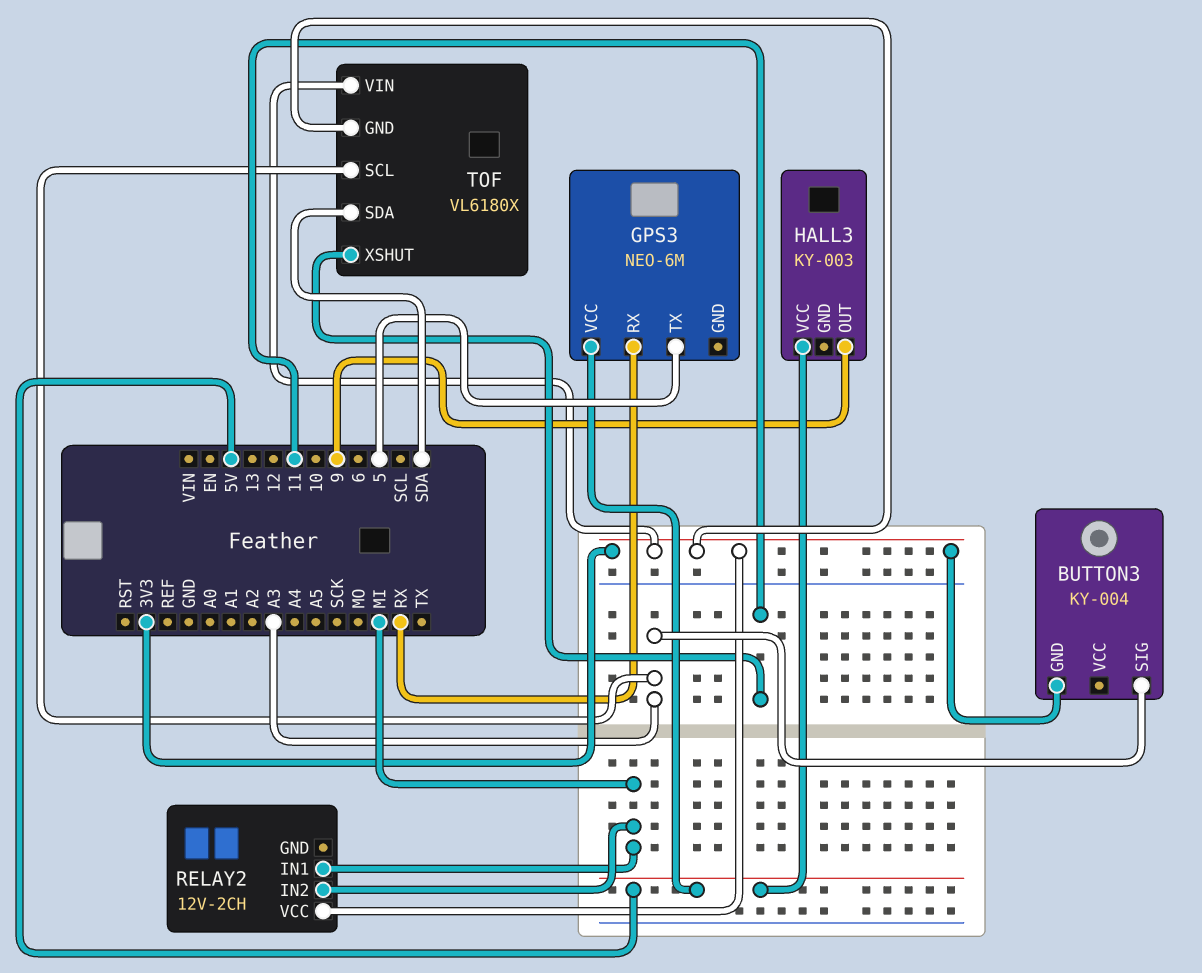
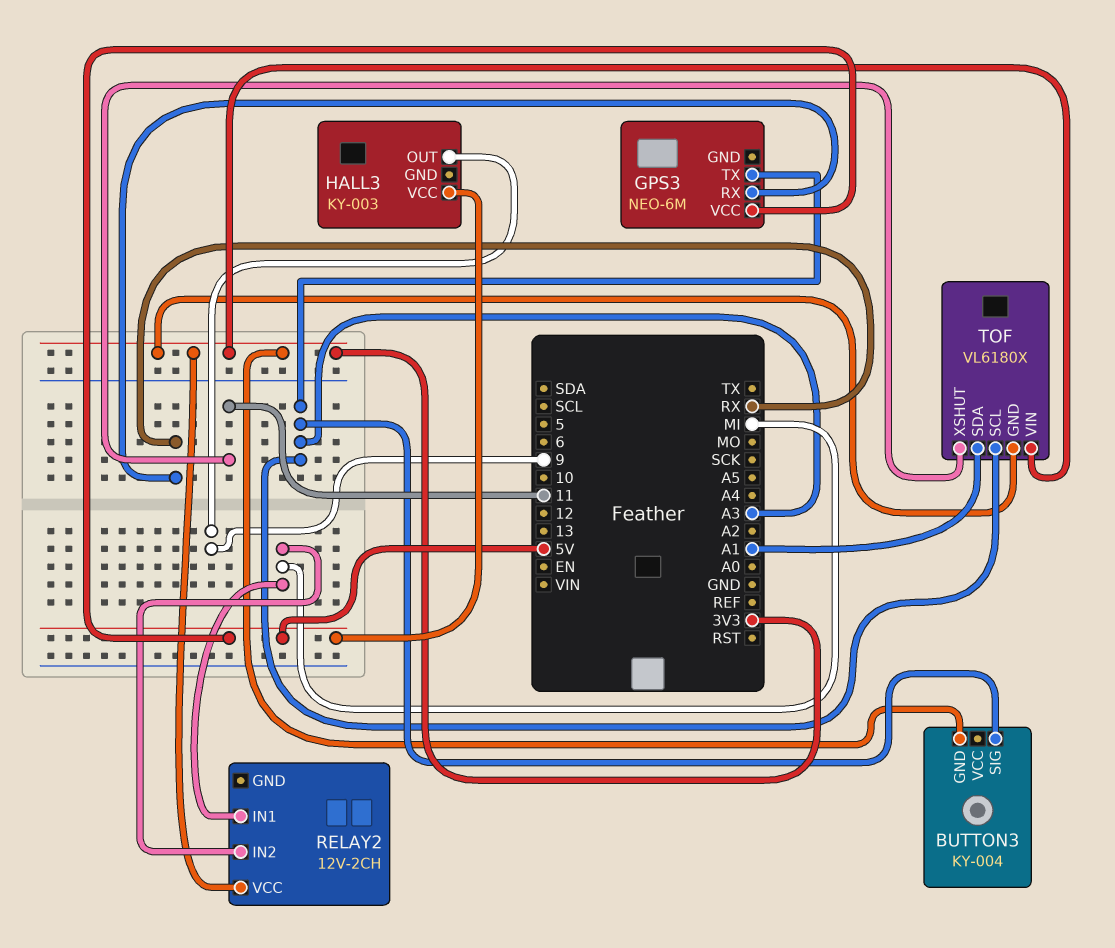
GPS3 pin TX: 5 -> A3
TOF pin SDA: SDA -> A1

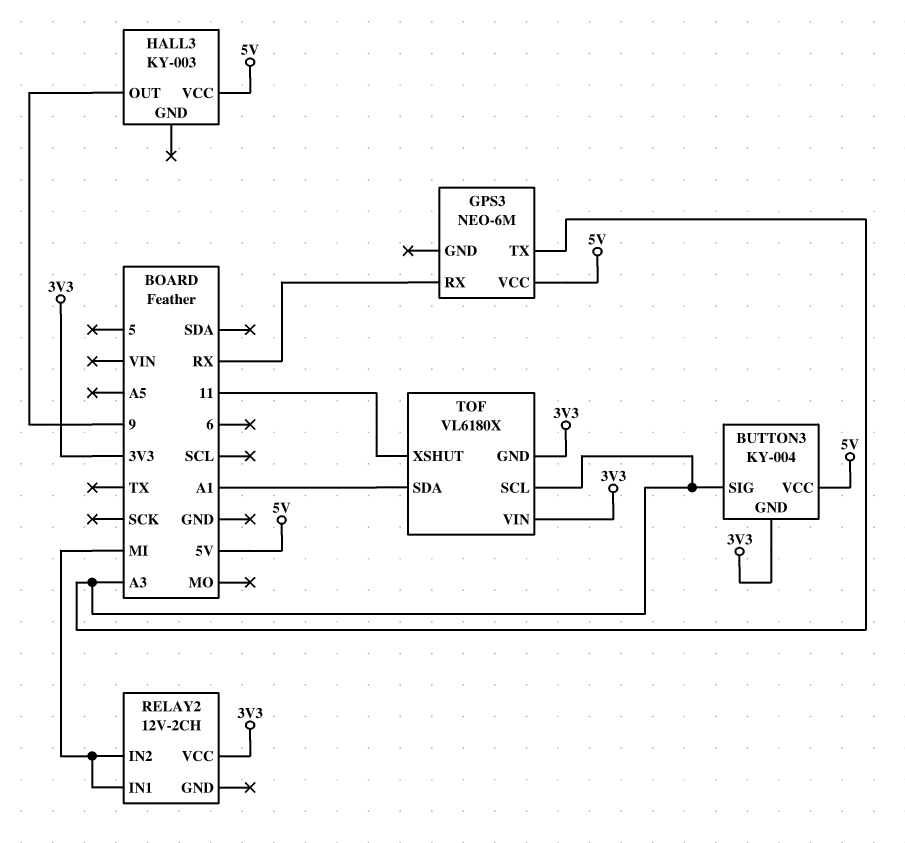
BUTTON3 pin VCC: none -> 5V

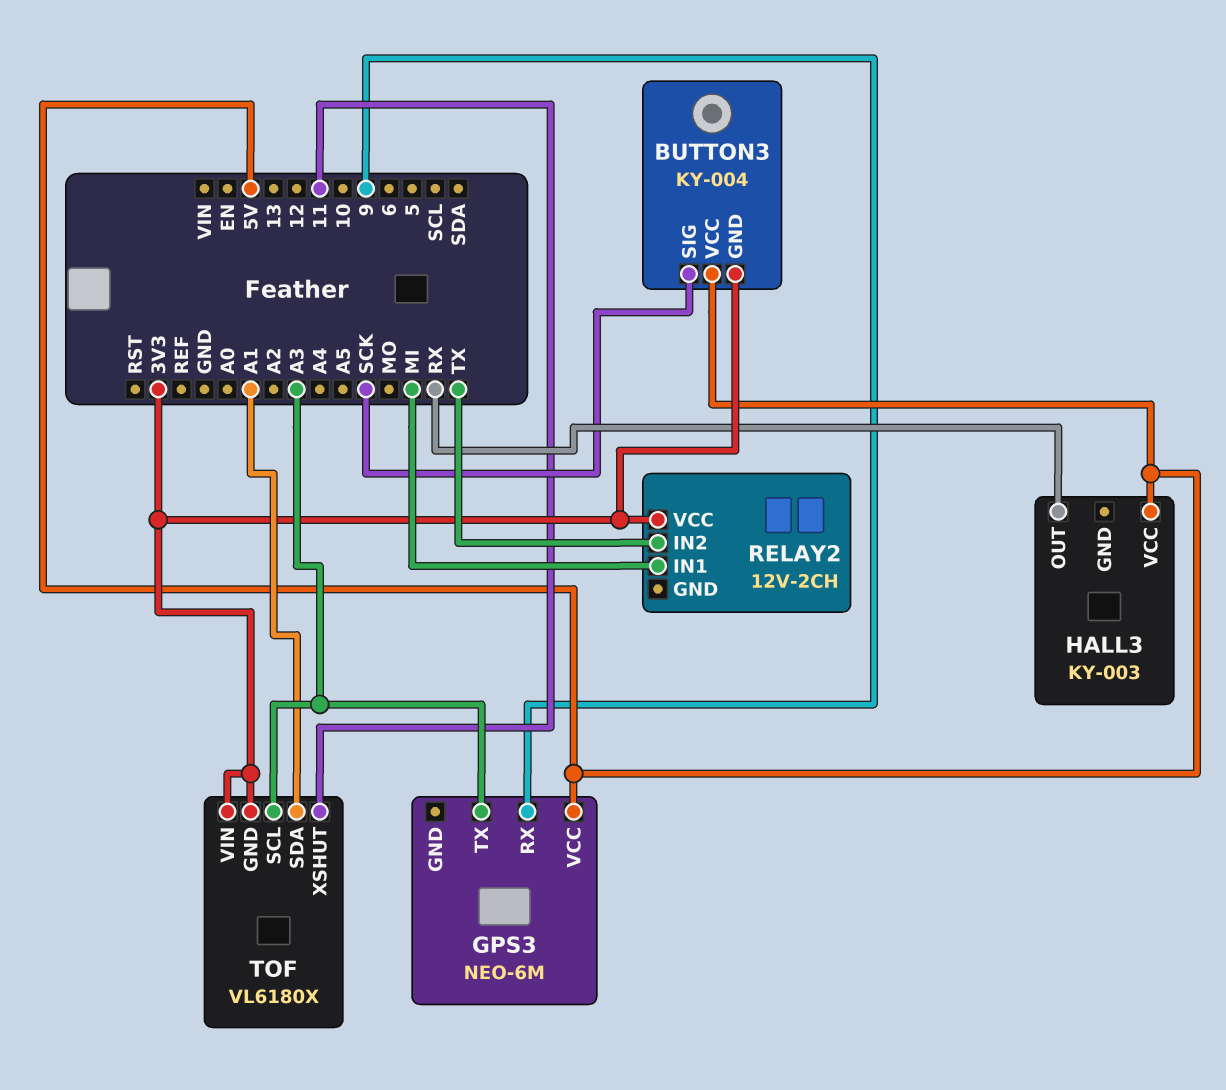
BUTTON3 pin SIG: A3 -> SCK
GPS3 pin RX: RX -> 9
HALL3 pin OUT: 9 -> RX
RELAY2 pin IN2: MI -> TX

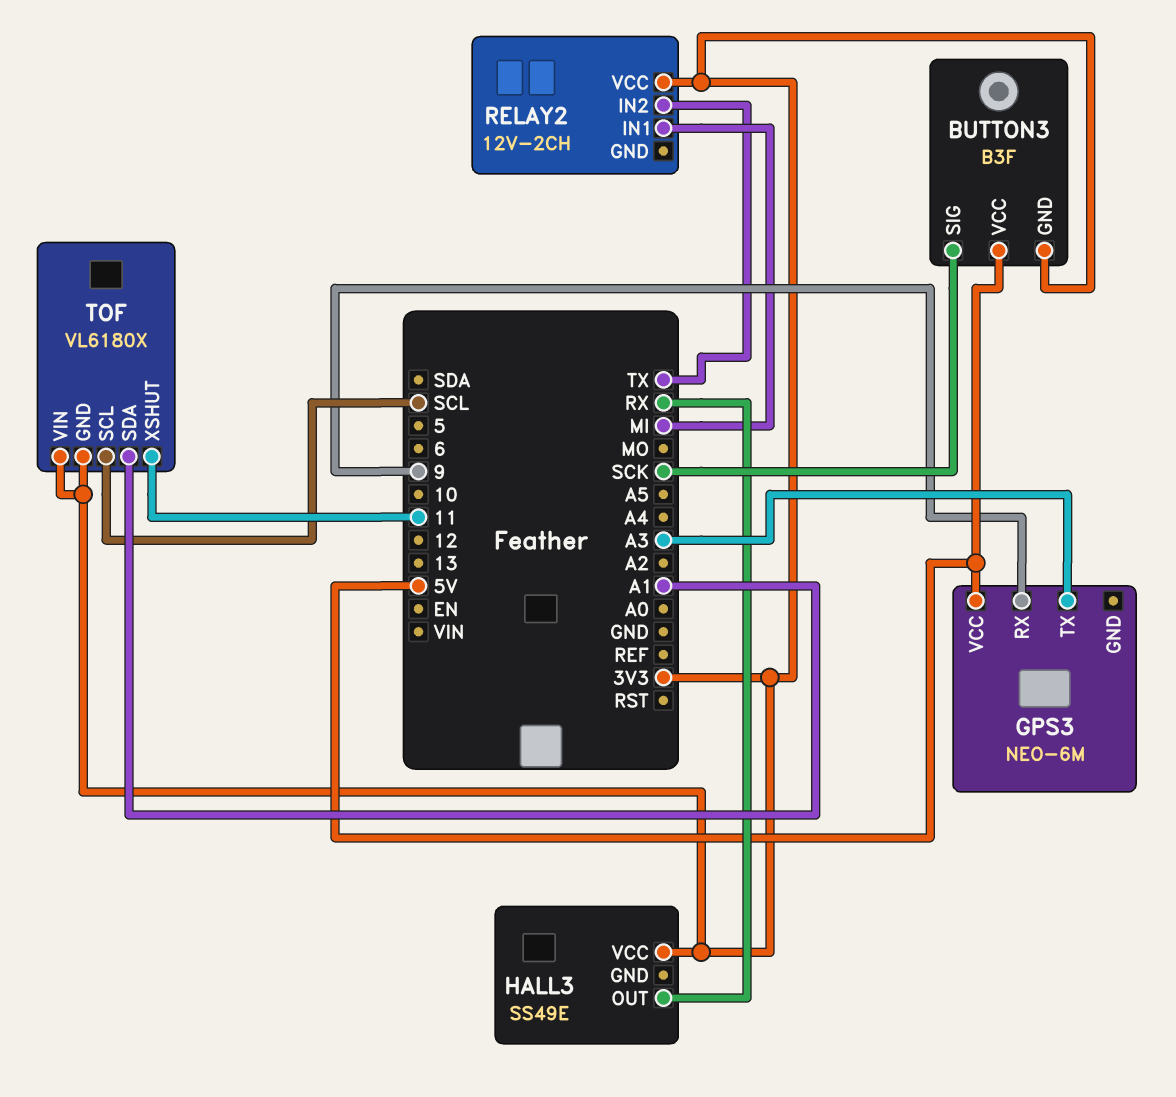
BUTTON3: KY-004 -> B3F
HALL3: KY-003 -> SS49E
HALL3 pin VCC: 5V -> 3V3
TOF pin SCL: A3 -> SCL

